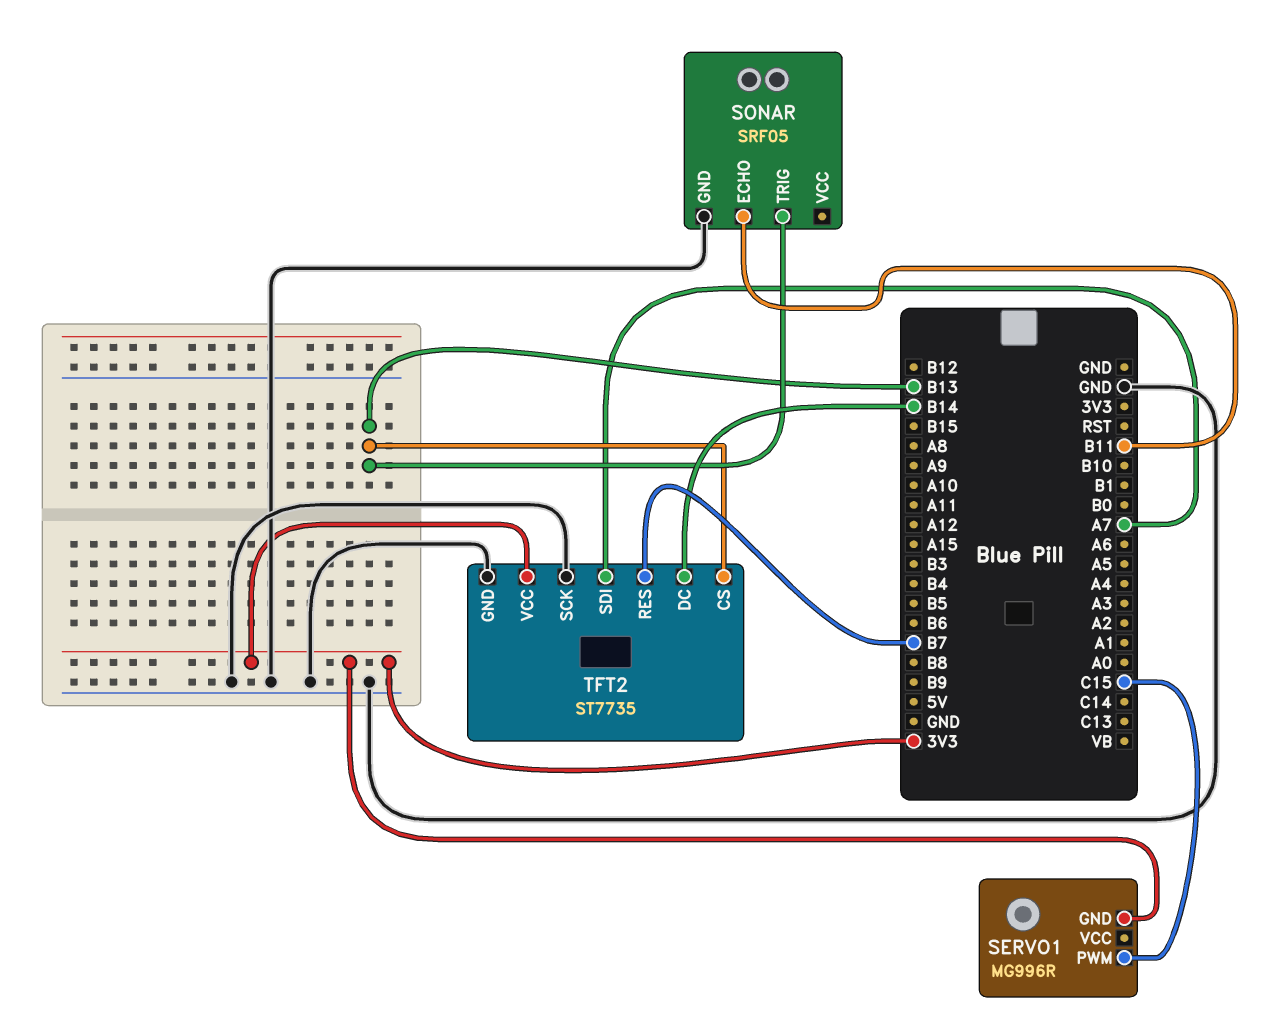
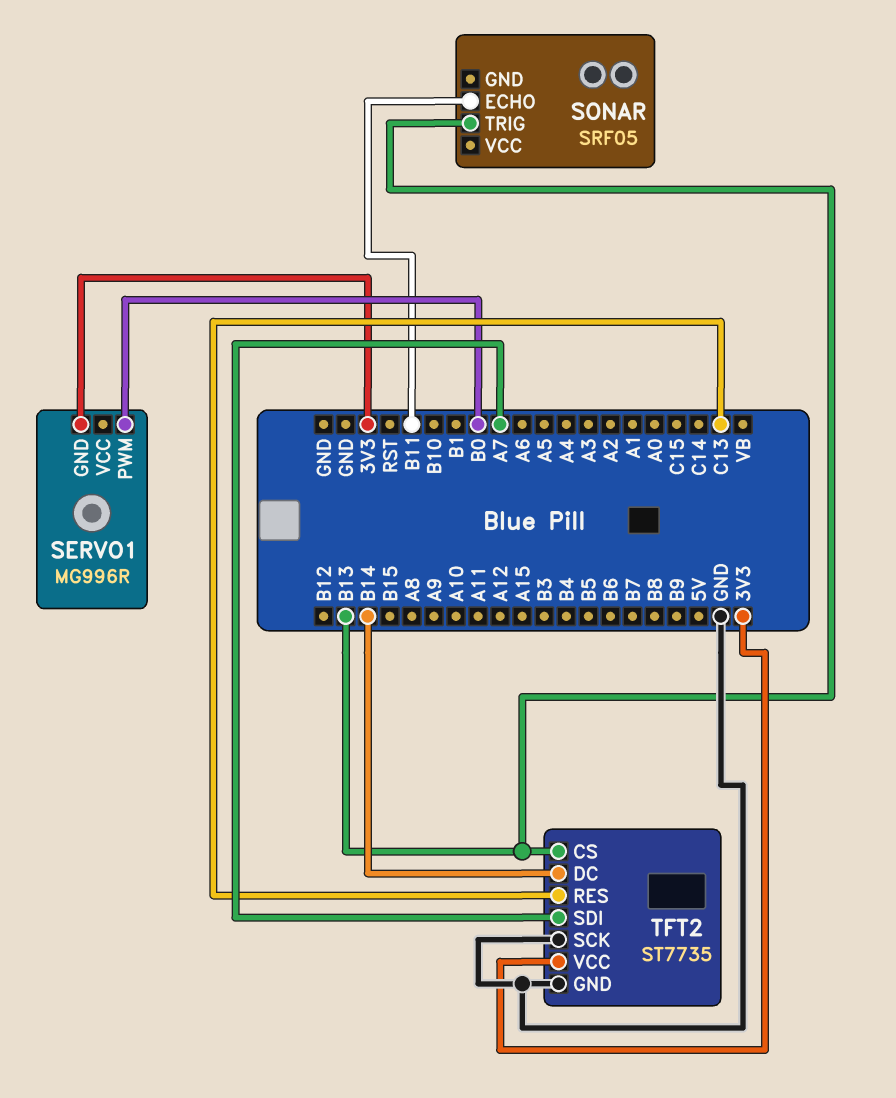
SERVO1 pin PWM: C15 -> B0
SONAR pin GND: GND -> none
TFT2 pin RES: B7 -> C13

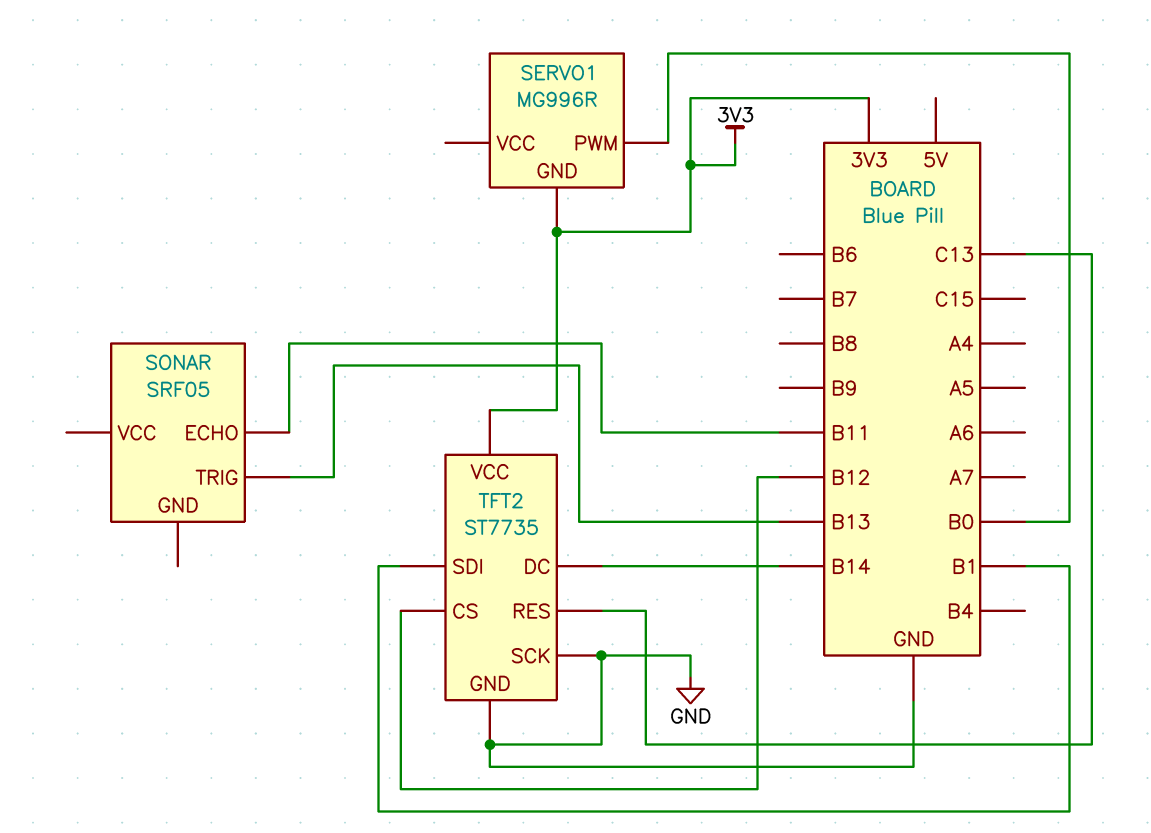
TFT2 pin CS: B13 -> B12
TFT2 pin SDI: A7 -> B1

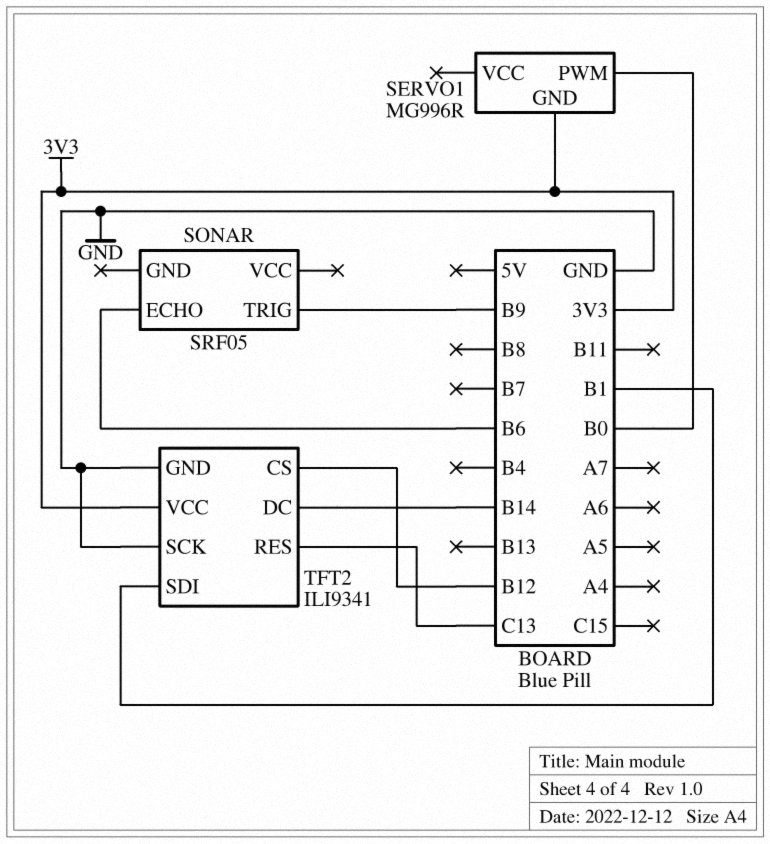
SONAR pin ECHO: B11 -> B6
SONAR pin TRIG: B13 -> B9
TFT2: ST7735 -> ILI9341

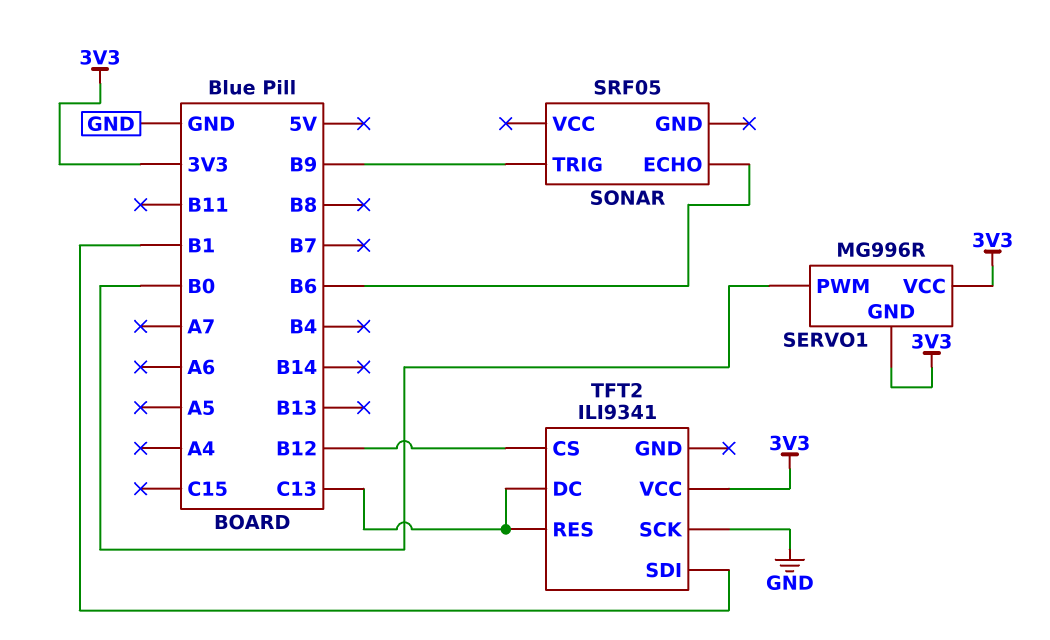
SERVO1 pin VCC: none -> 3V3
TFT2 pin DC: B14 -> C13
TFT2 pin GND: GND -> none

